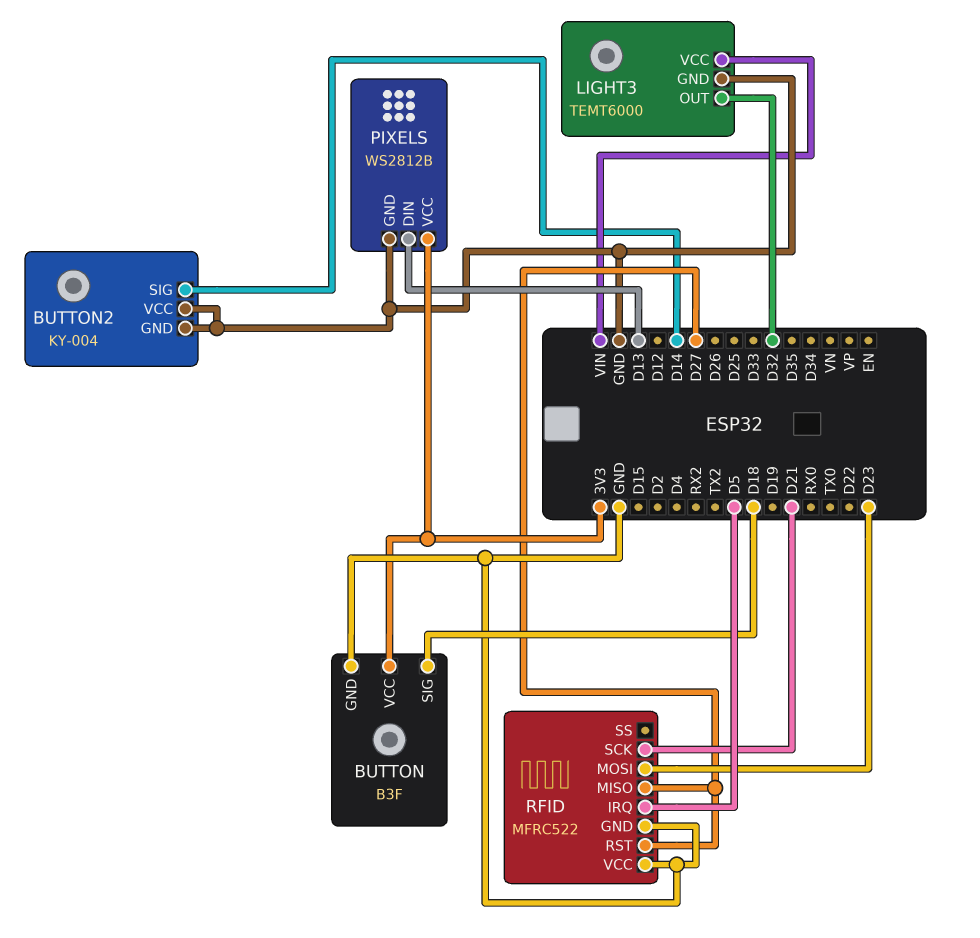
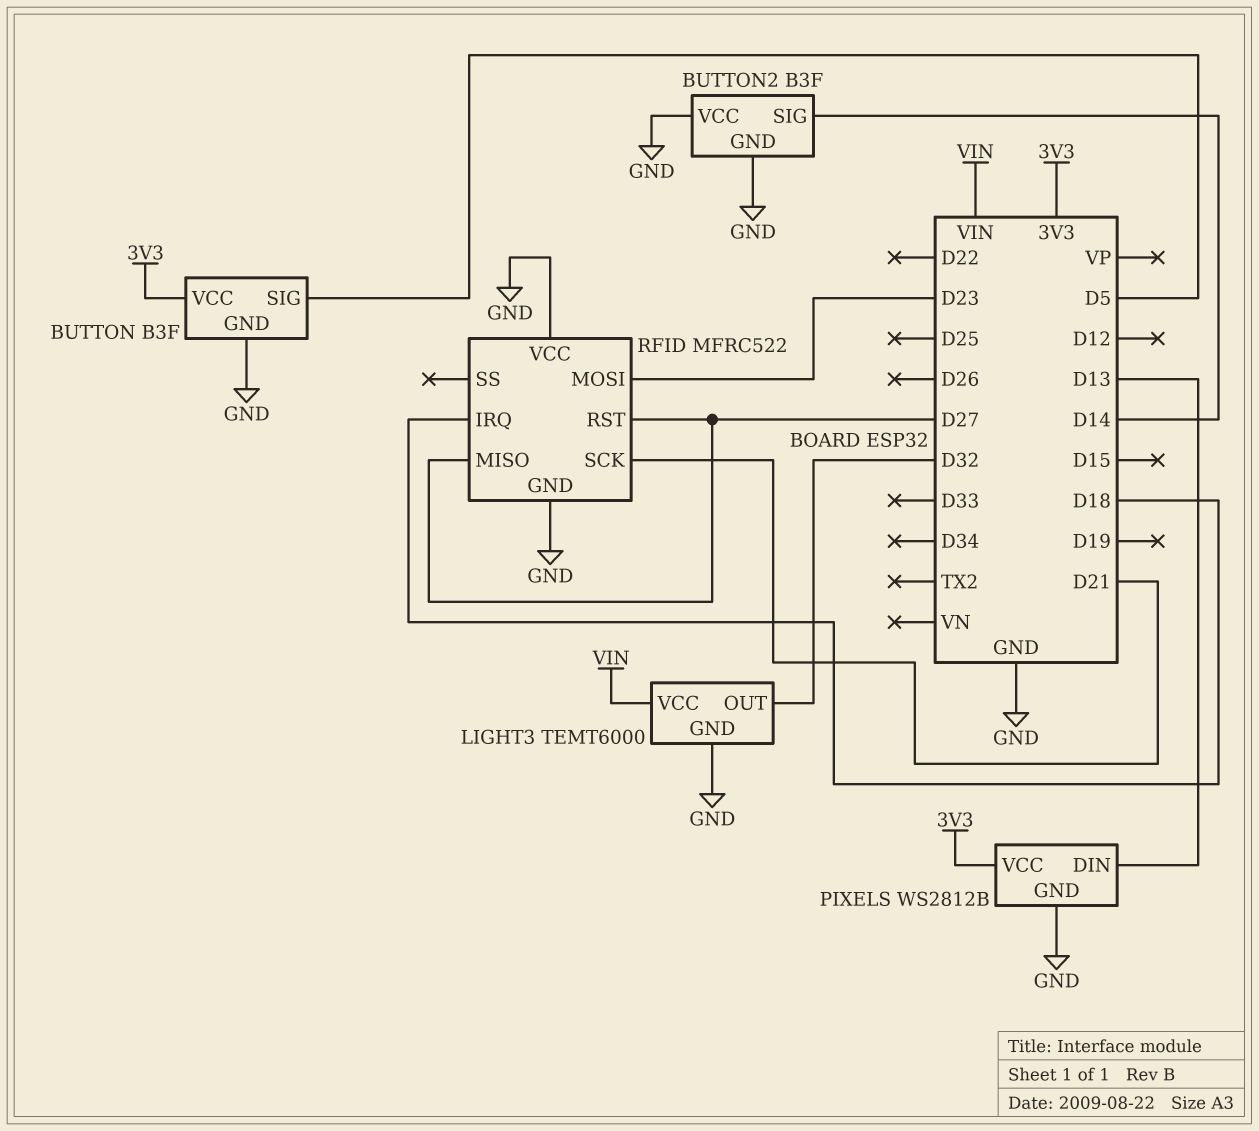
BUTTON pin SIG: D18 -> D5
BUTTON2: KY-004 -> B3F
RFID pin IRQ: D5 -> D18

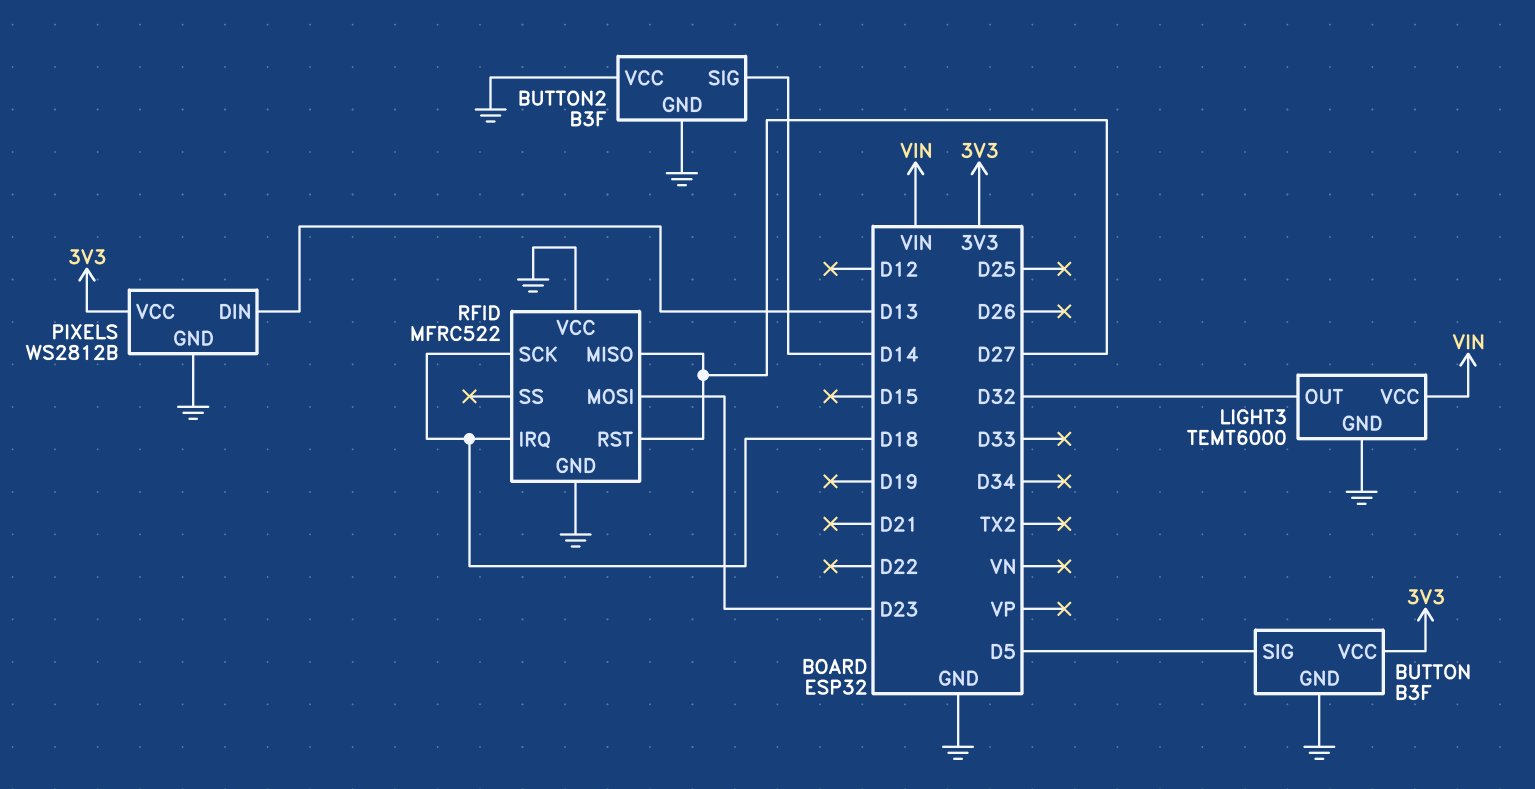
RFID pin SCK: D21 -> D18

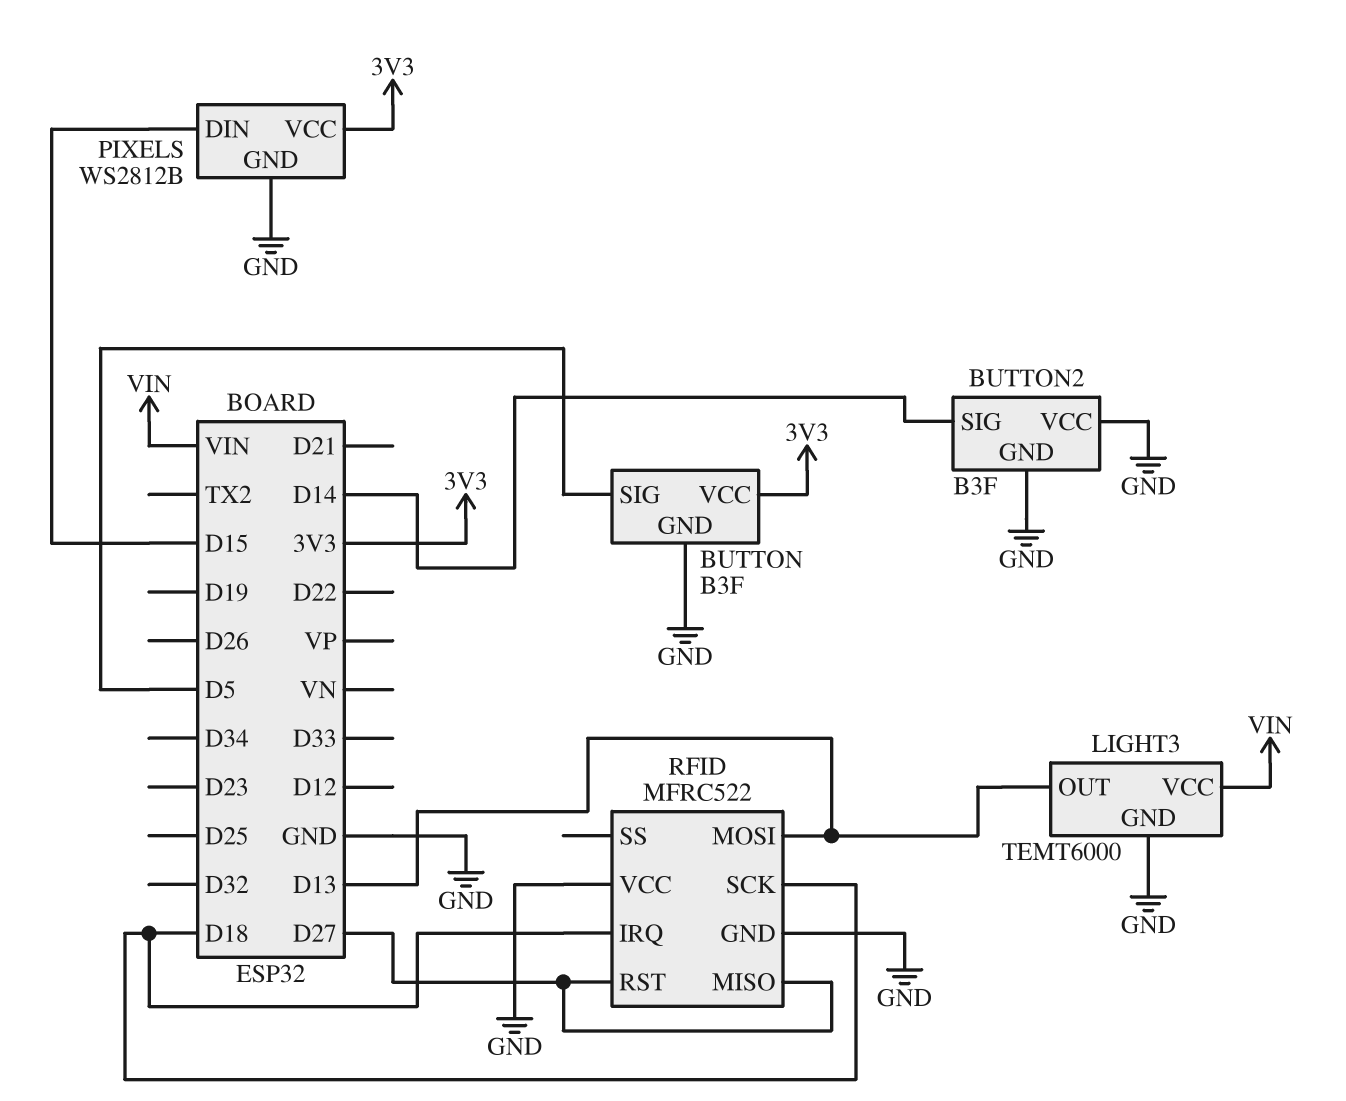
LIGHT3 pin OUT: D32 -> D13
PIXELS pin DIN: D13 -> D15
RFID pin MOSI: D23 -> D13

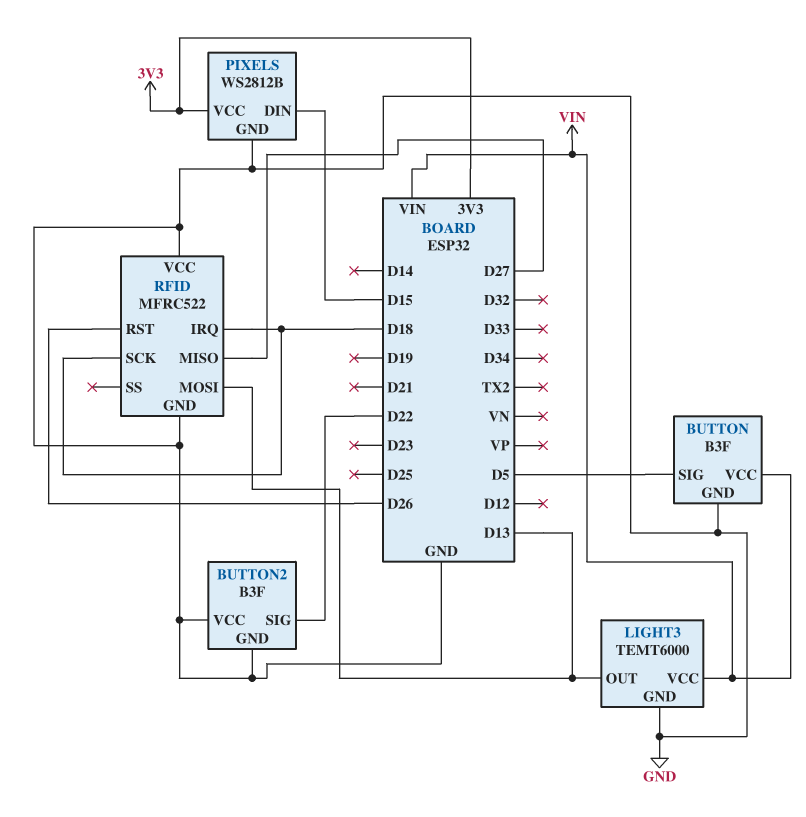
BUTTON pin VCC: 3V3 -> VIN
BUTTON2 pin SIG: D14 -> D22
RFID pin RST: D27 -> D26

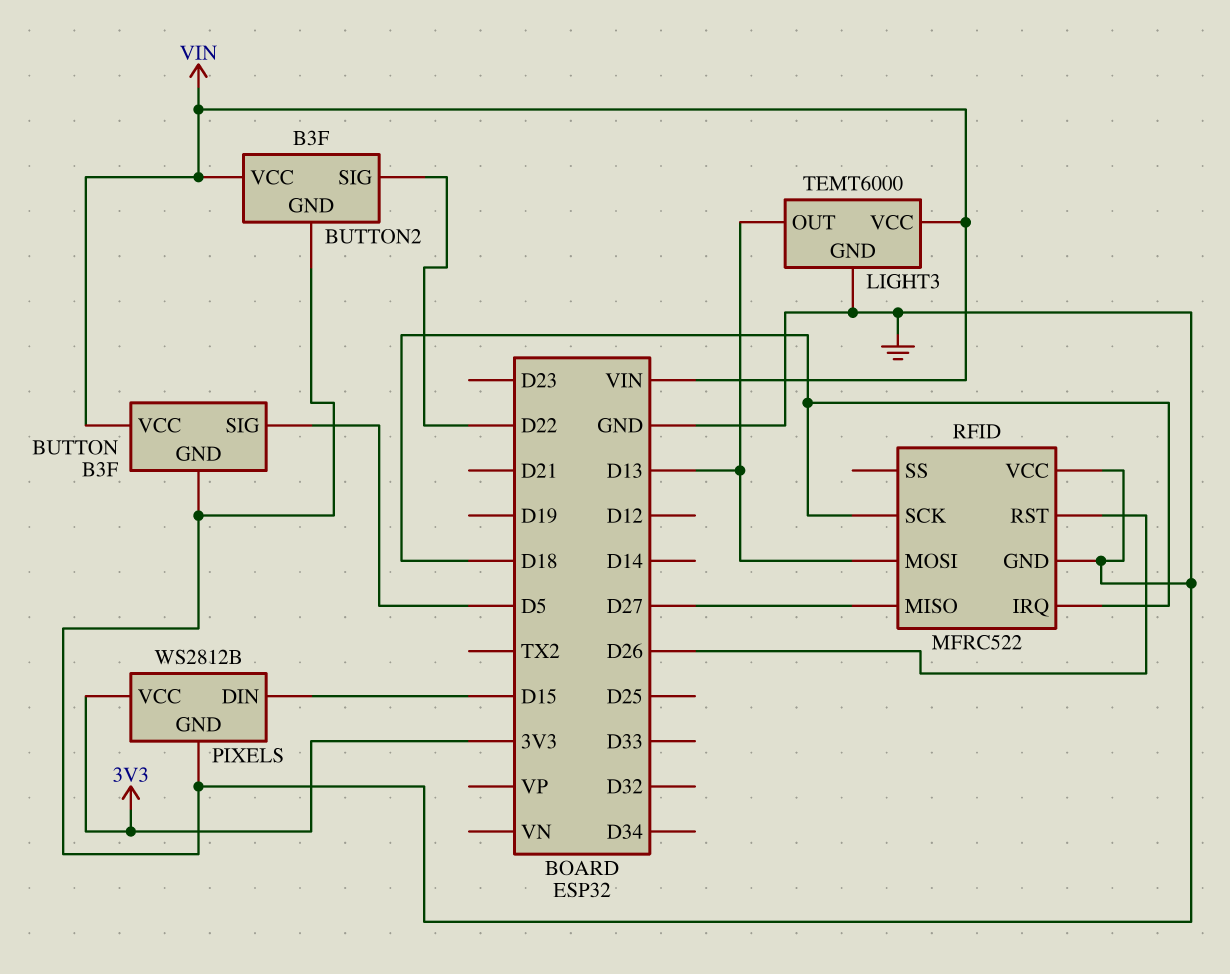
BUTTON2 pin VCC: GND -> VIN

